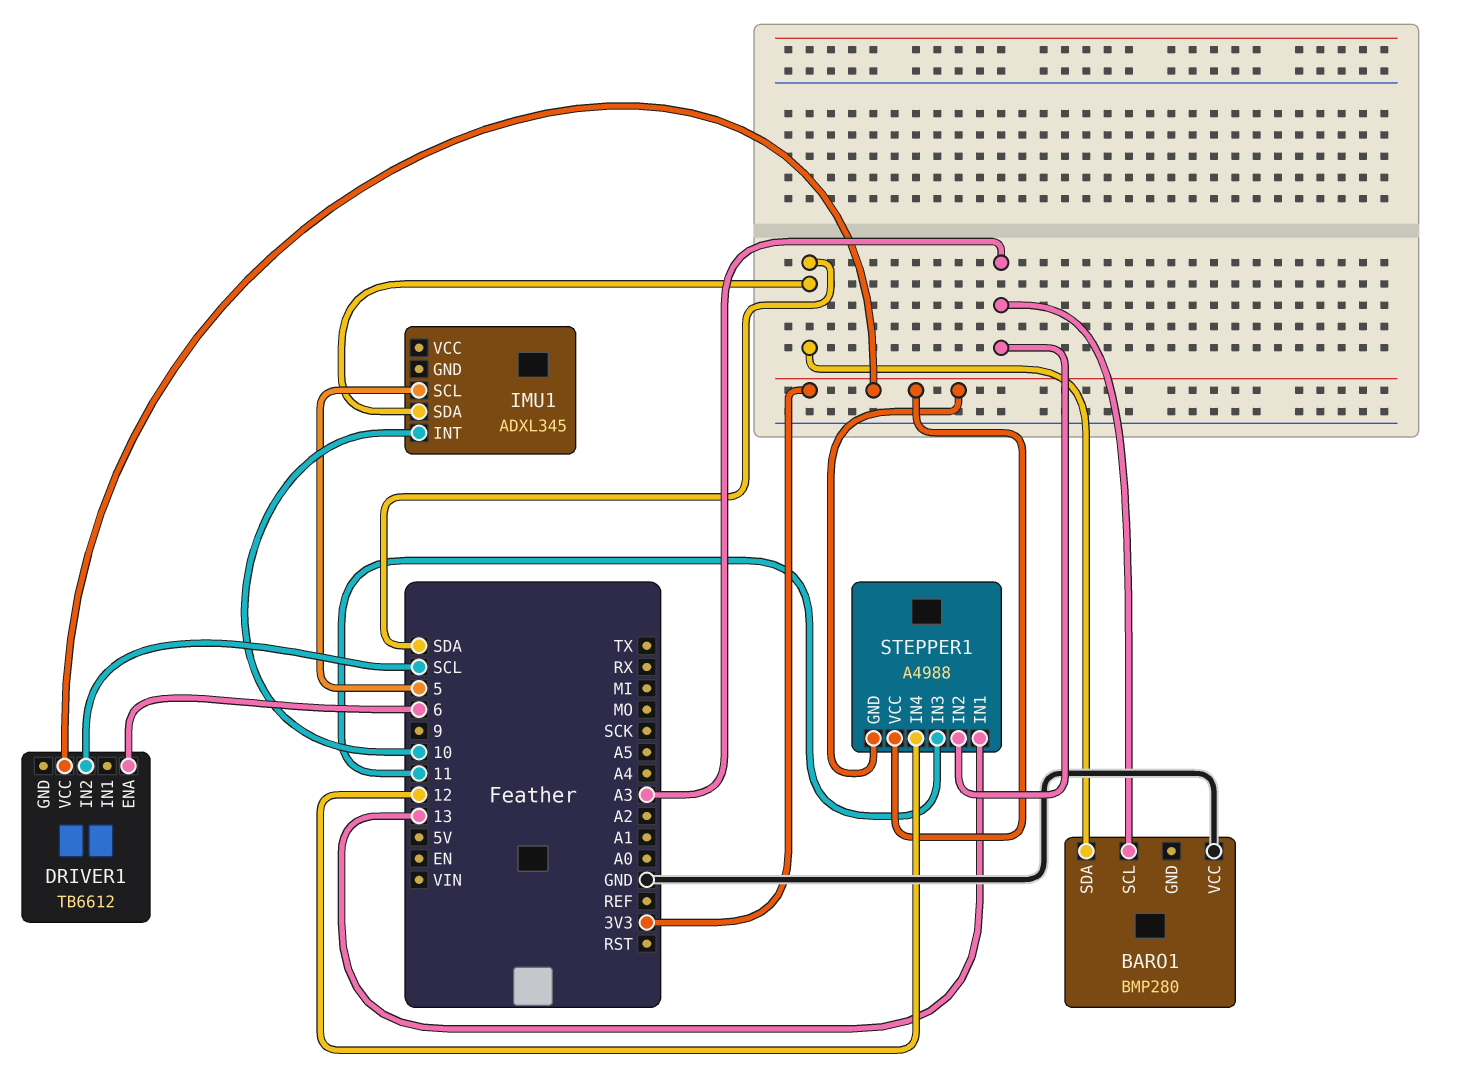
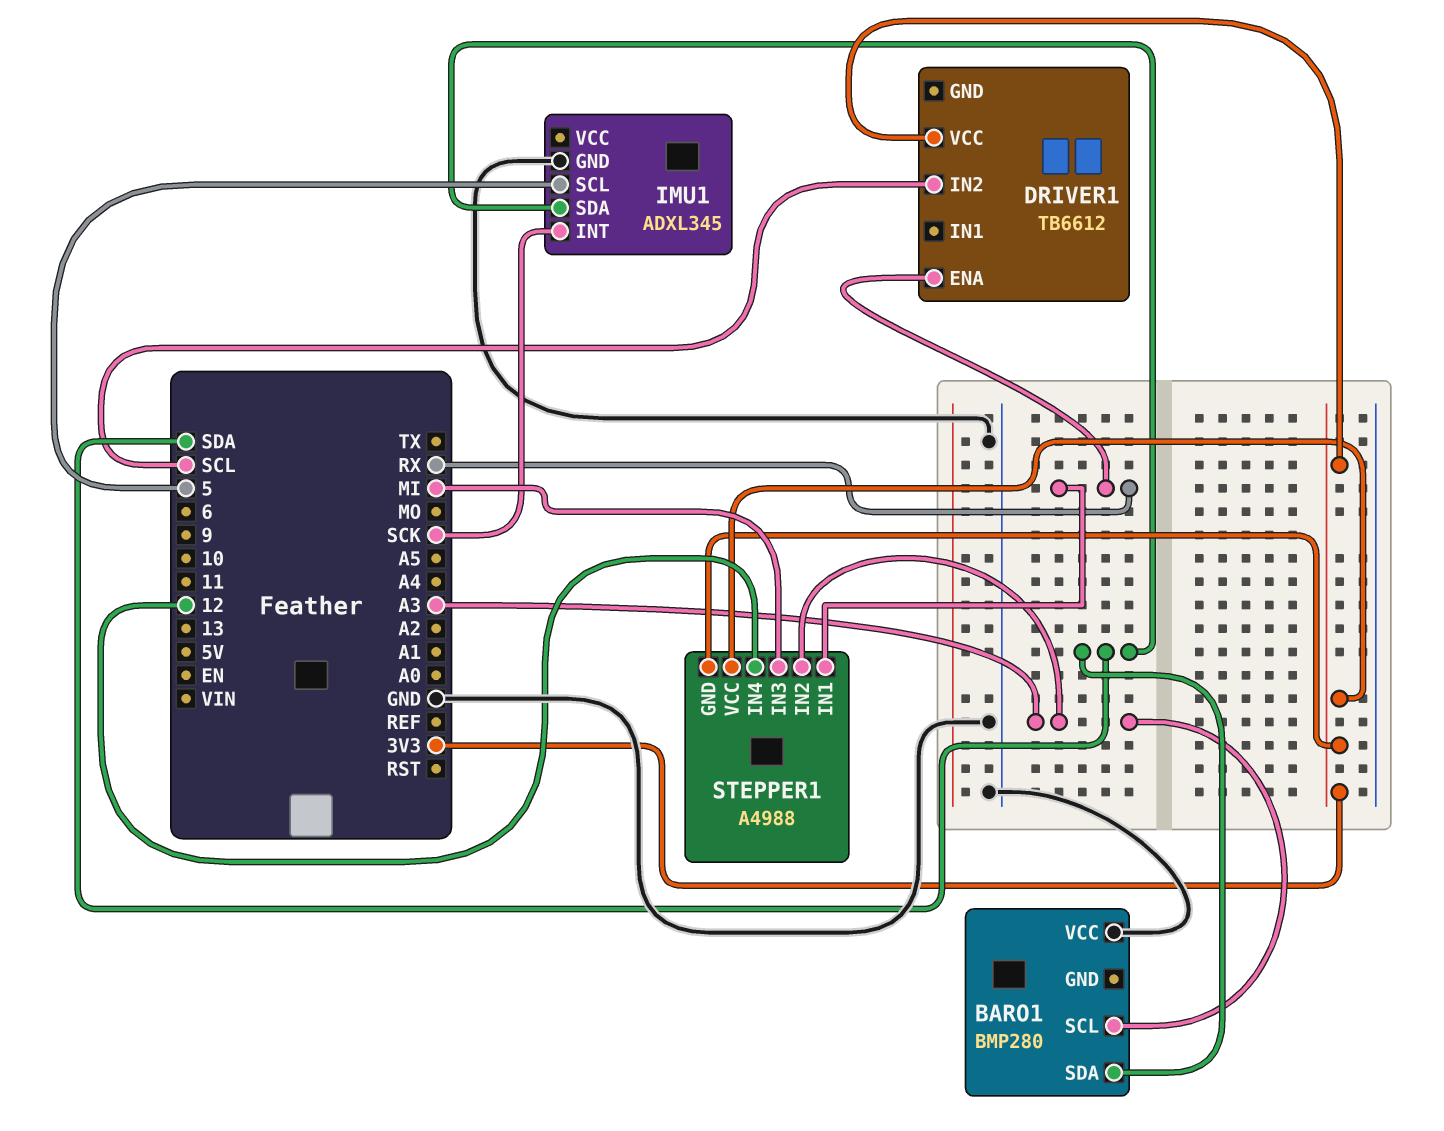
DRIVER1 pin ENA: 6 -> RX
IMU1 pin GND: none -> GND
IMU1 pin INT: 10 -> SCK
STEPPER1 pin IN1: 13 -> RX
STEPPER1 pin IN3: 11 -> MI

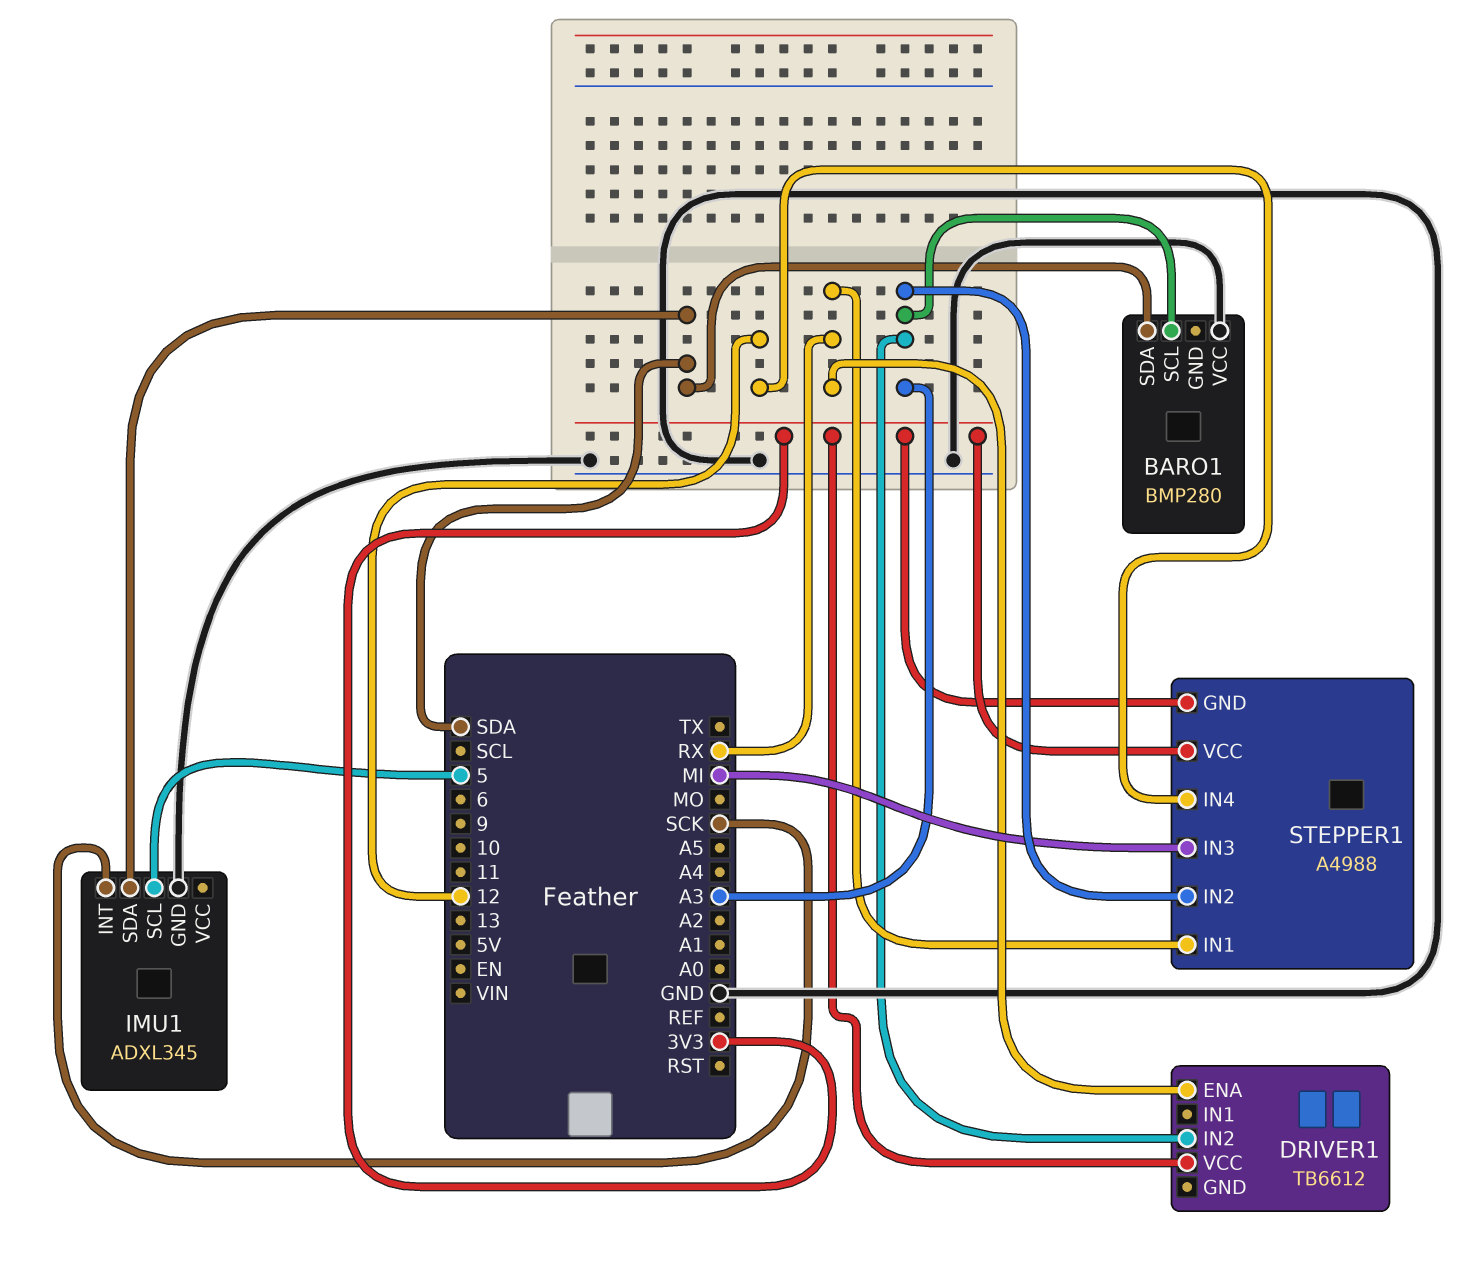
DRIVER1 pin IN2: SCL -> A3

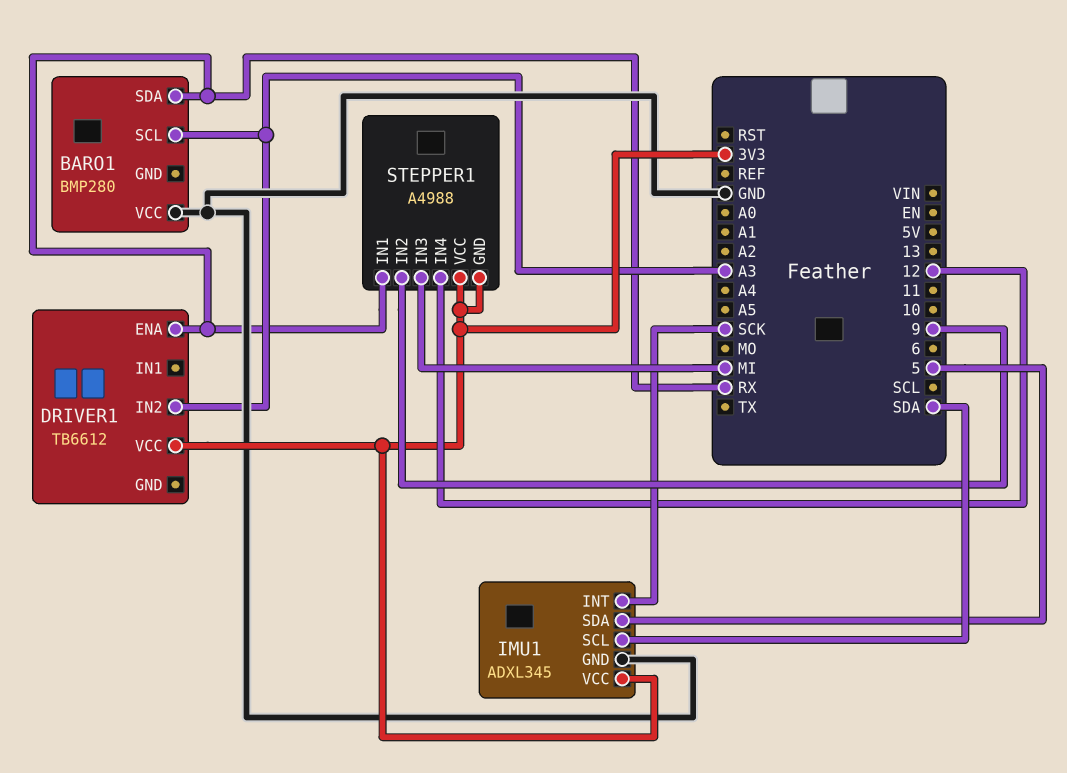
BARO1 pin SDA: SDA -> RX
IMU1 pin SCL: 5 -> SDA
IMU1 pin SDA: SDA -> 5
IMU1 pin VCC: none -> 3V3
STEPPER1 pin IN2: A3 -> 9

